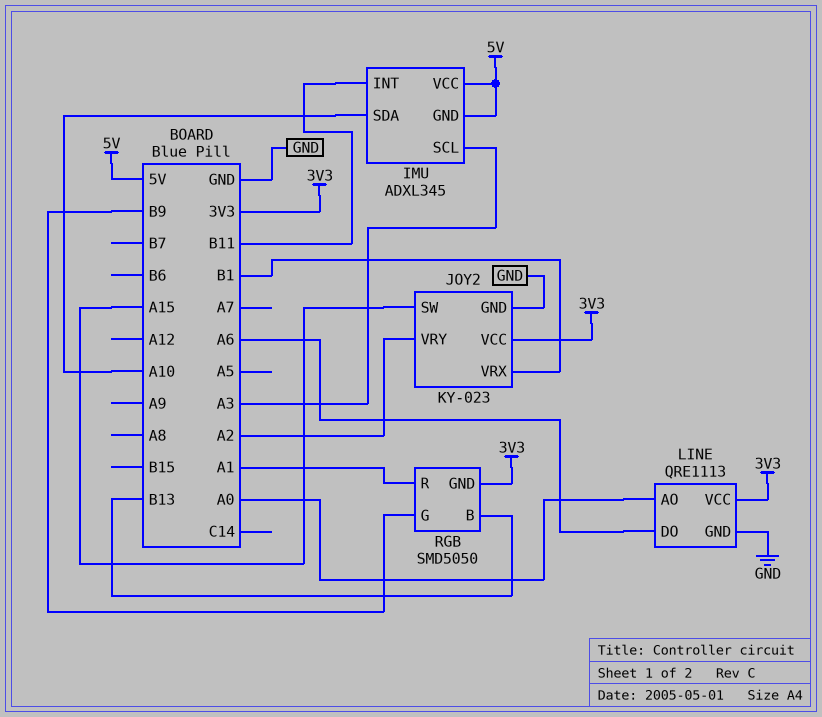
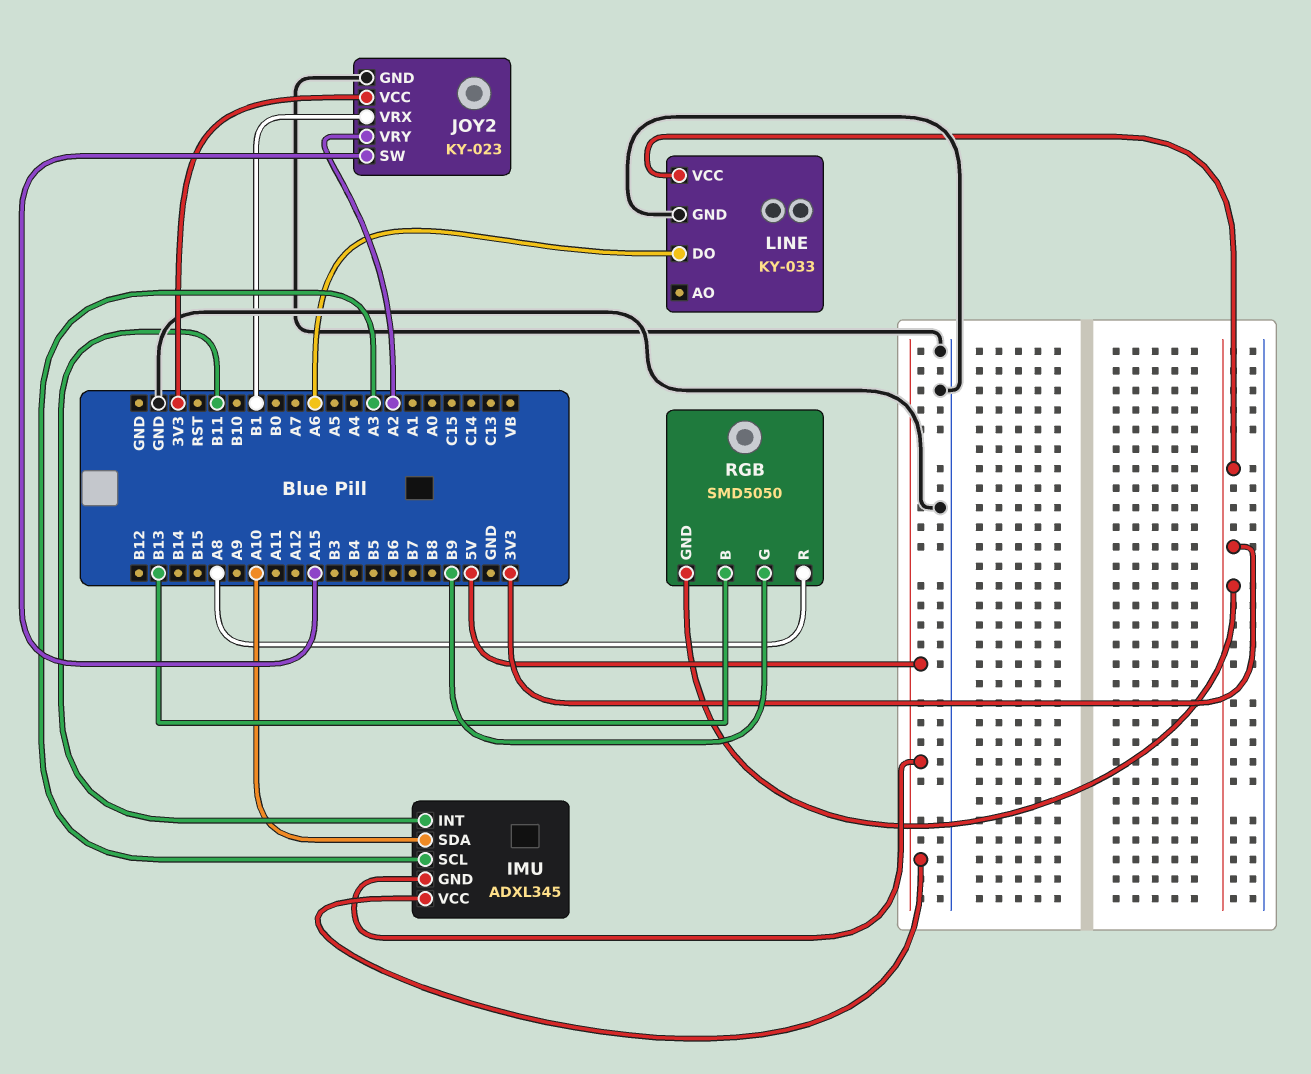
LINE: QRE1113 -> KY-033
LINE pin AO: A0 -> none
RGB pin R: A1 -> A8

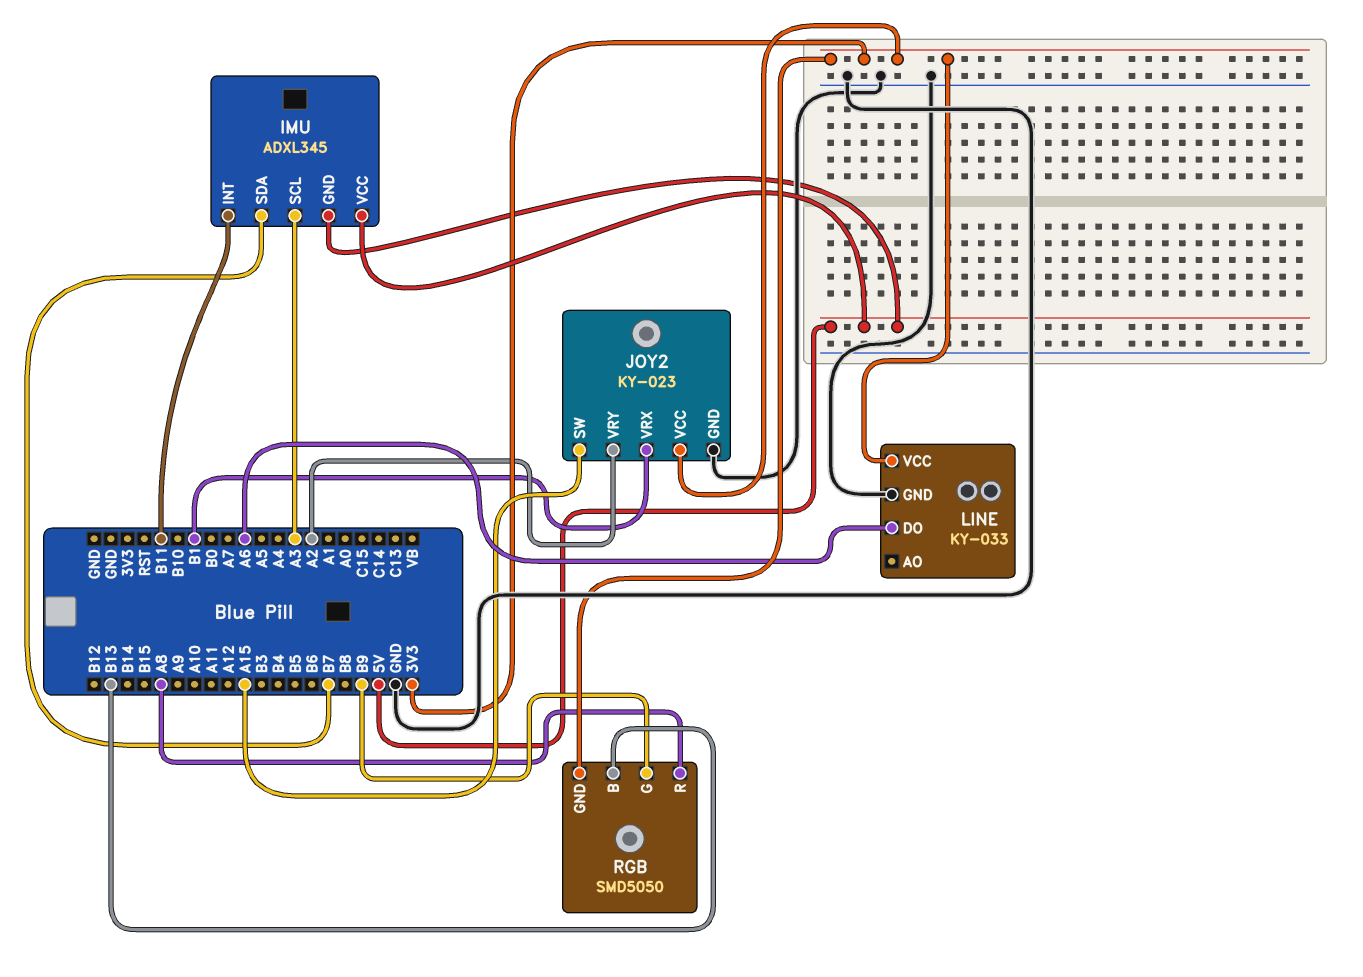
IMU pin SDA: A10 -> B7

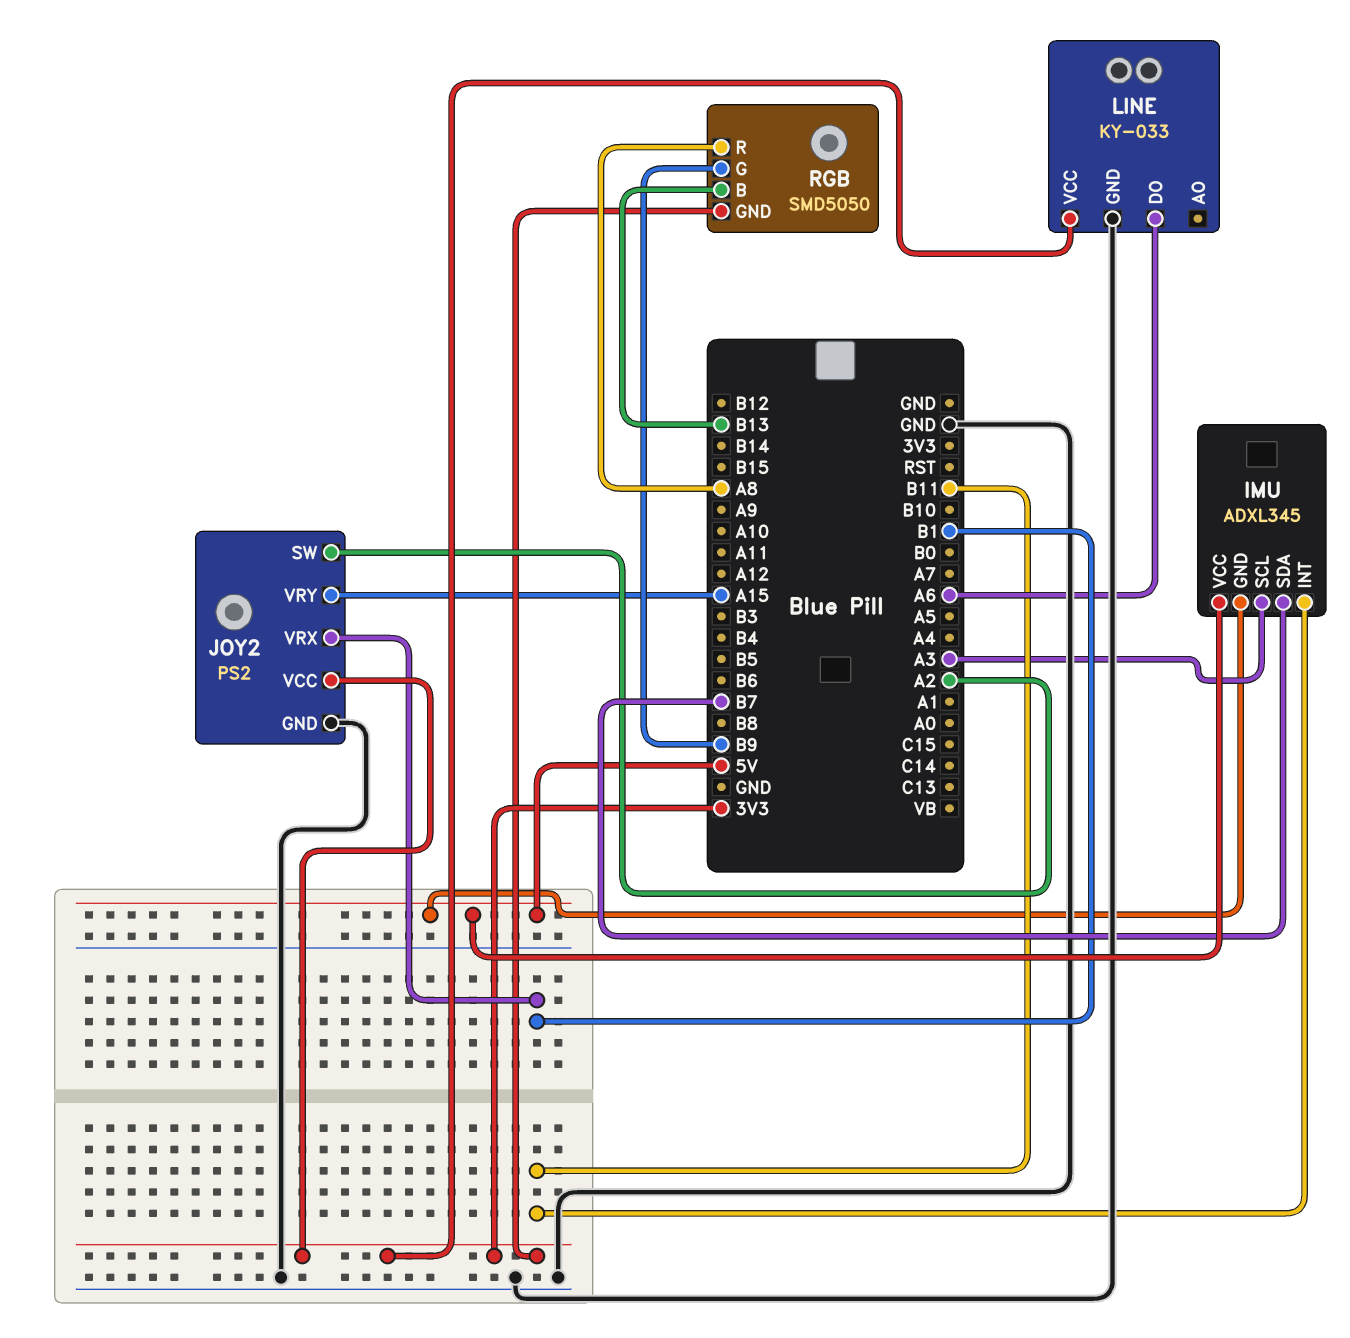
JOY2: KY-023 -> PS2
JOY2 pin SW: A15 -> A2
JOY2 pin VRY: A2 -> A15

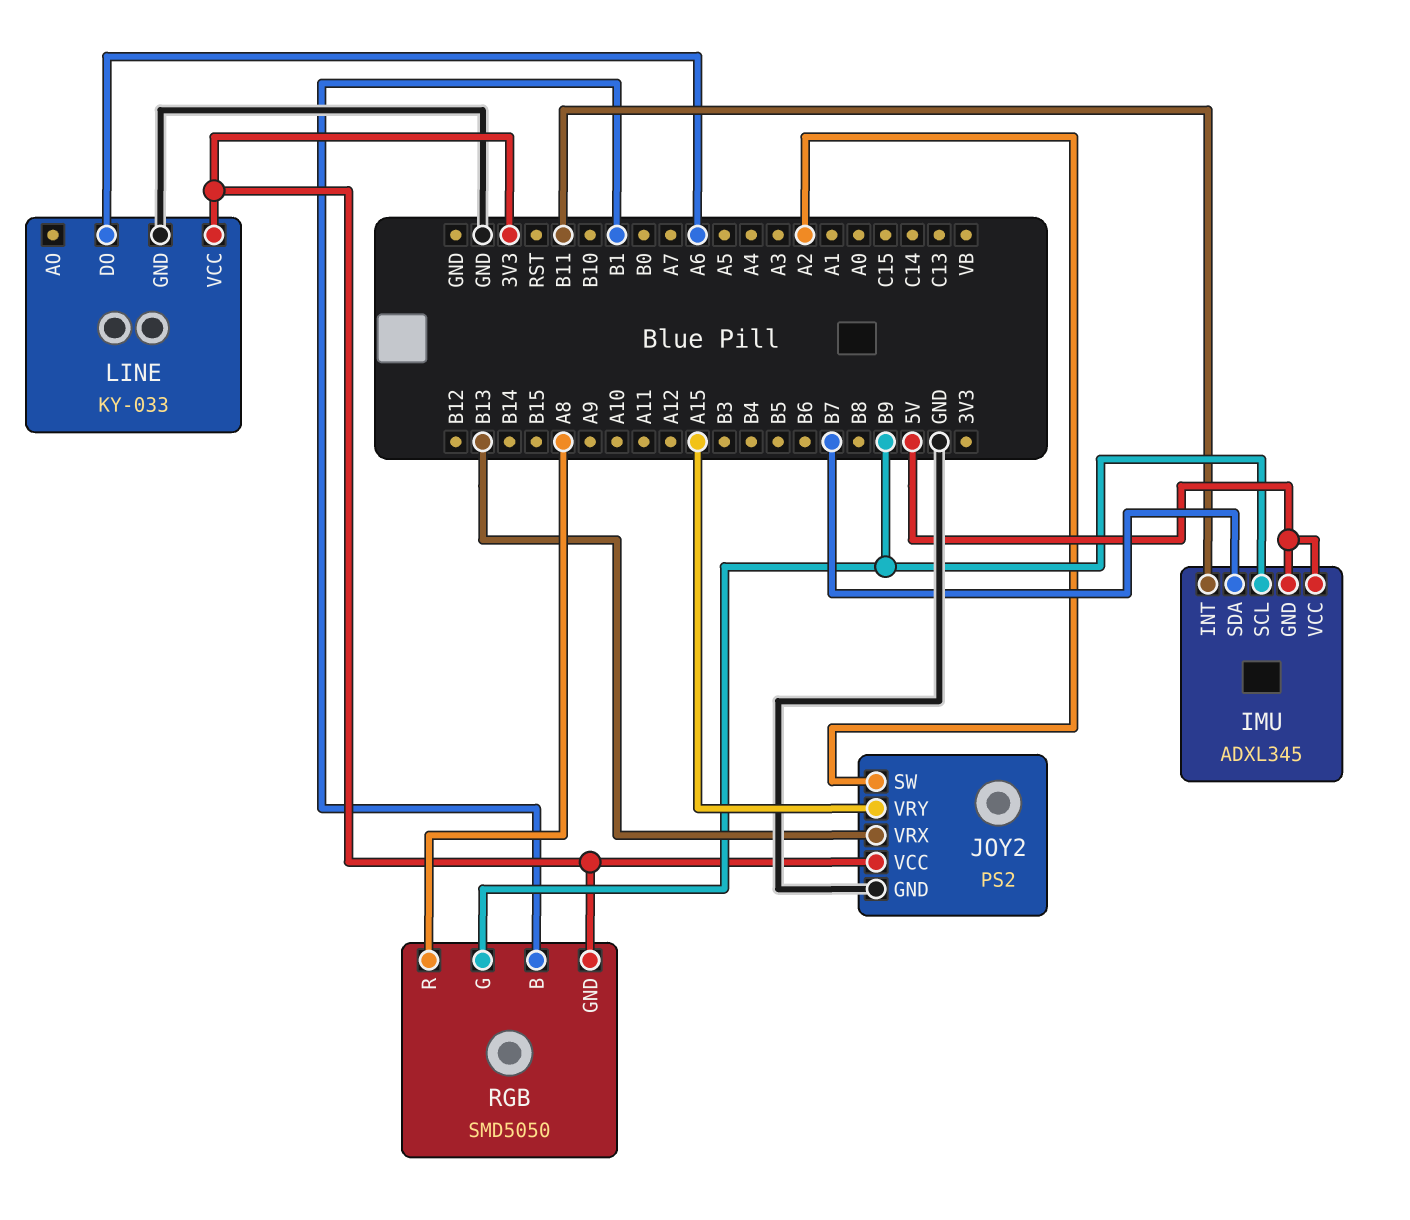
IMU pin SCL: A3 -> B9
JOY2 pin VRX: B1 -> B13
RGB pin B: B13 -> B1

